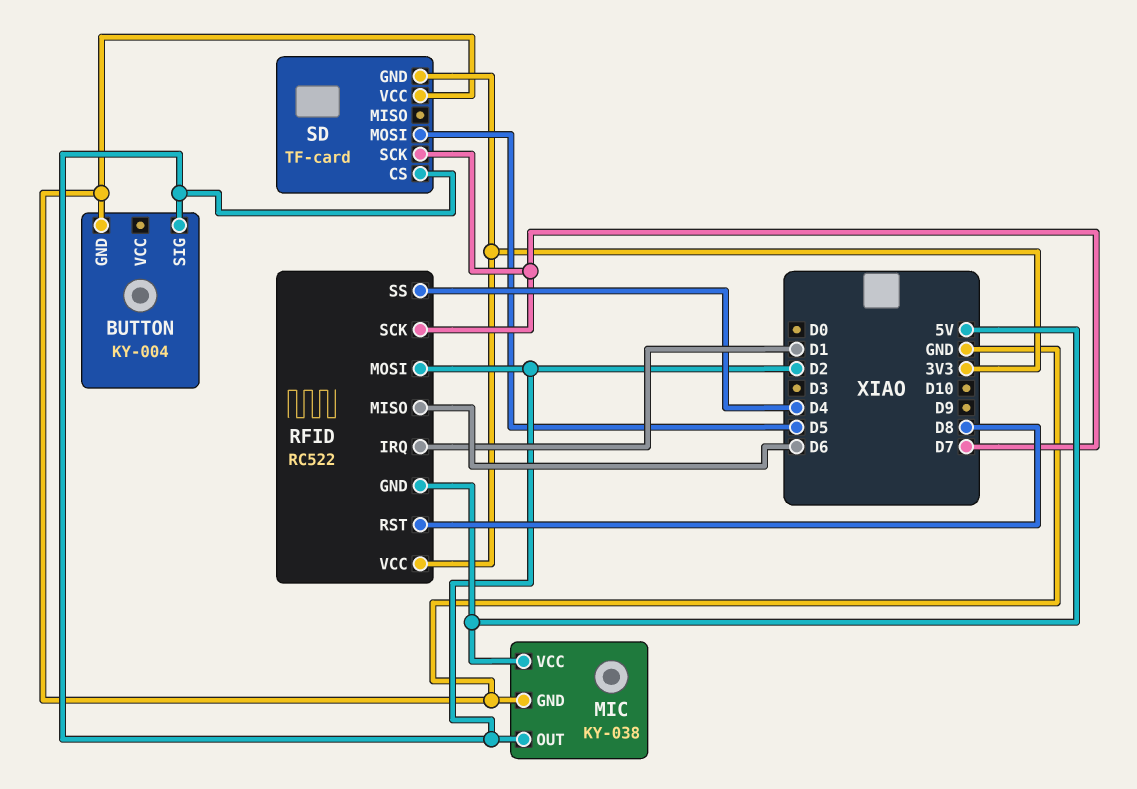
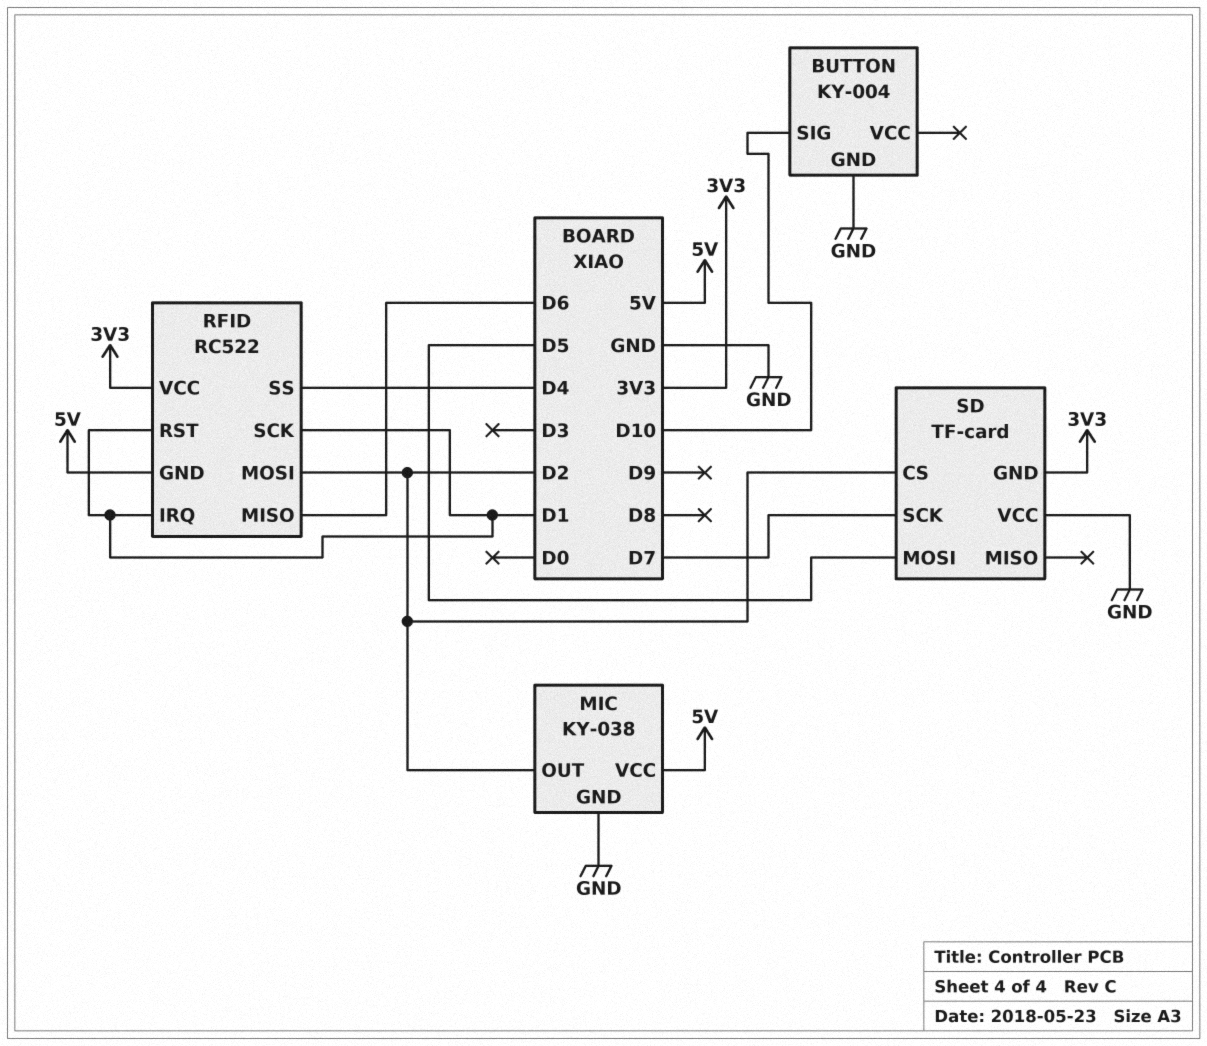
BUTTON pin SIG: D2 -> D10
RFID pin RST: D8 -> D1
RFID pin SCK: D7 -> D1

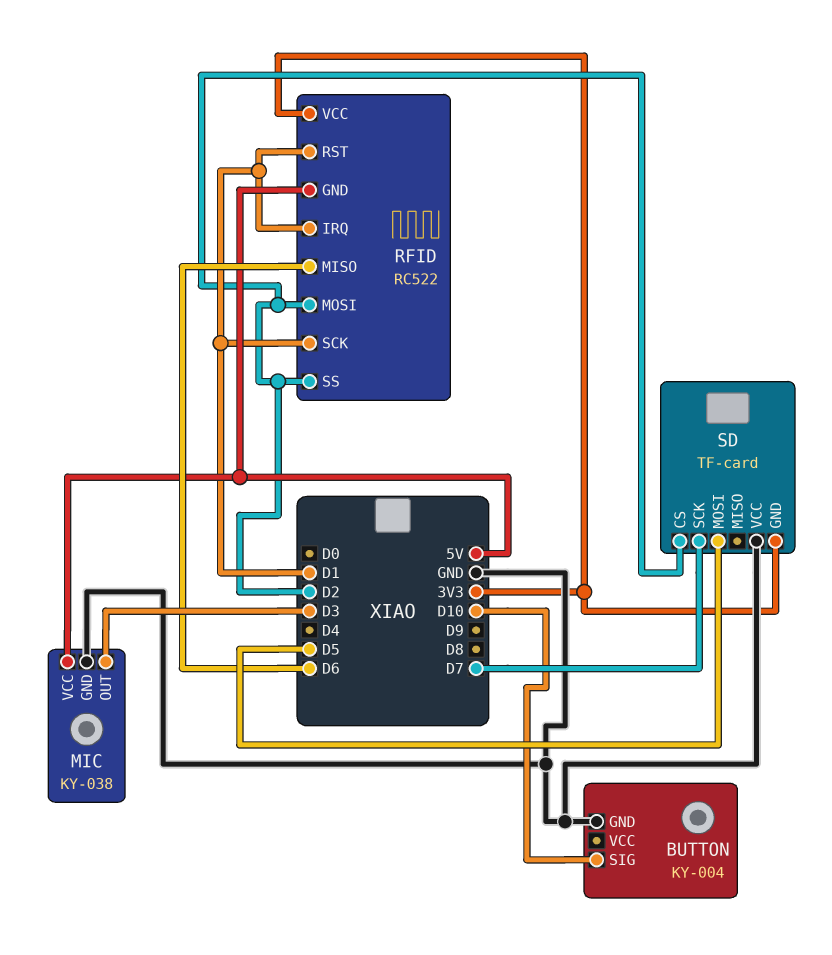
MIC pin OUT: D2 -> D3
RFID pin SS: D4 -> D2

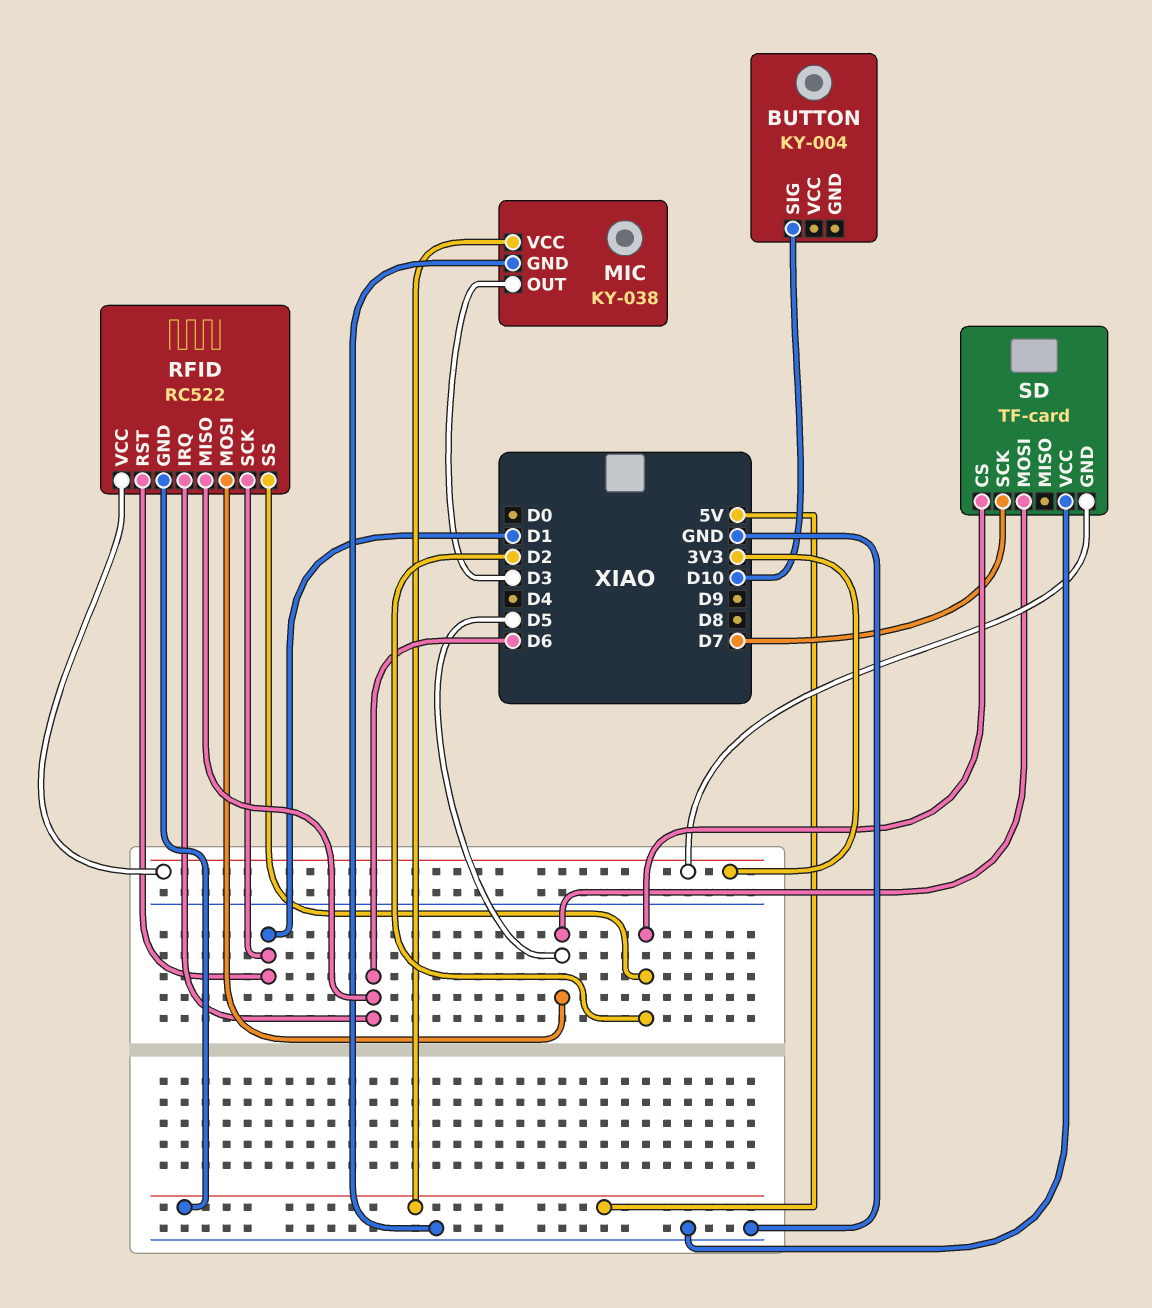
BUTTON pin GND: GND -> none
RFID pin IRQ: D1 -> D6
RFID pin MOSI: D2 -> D5

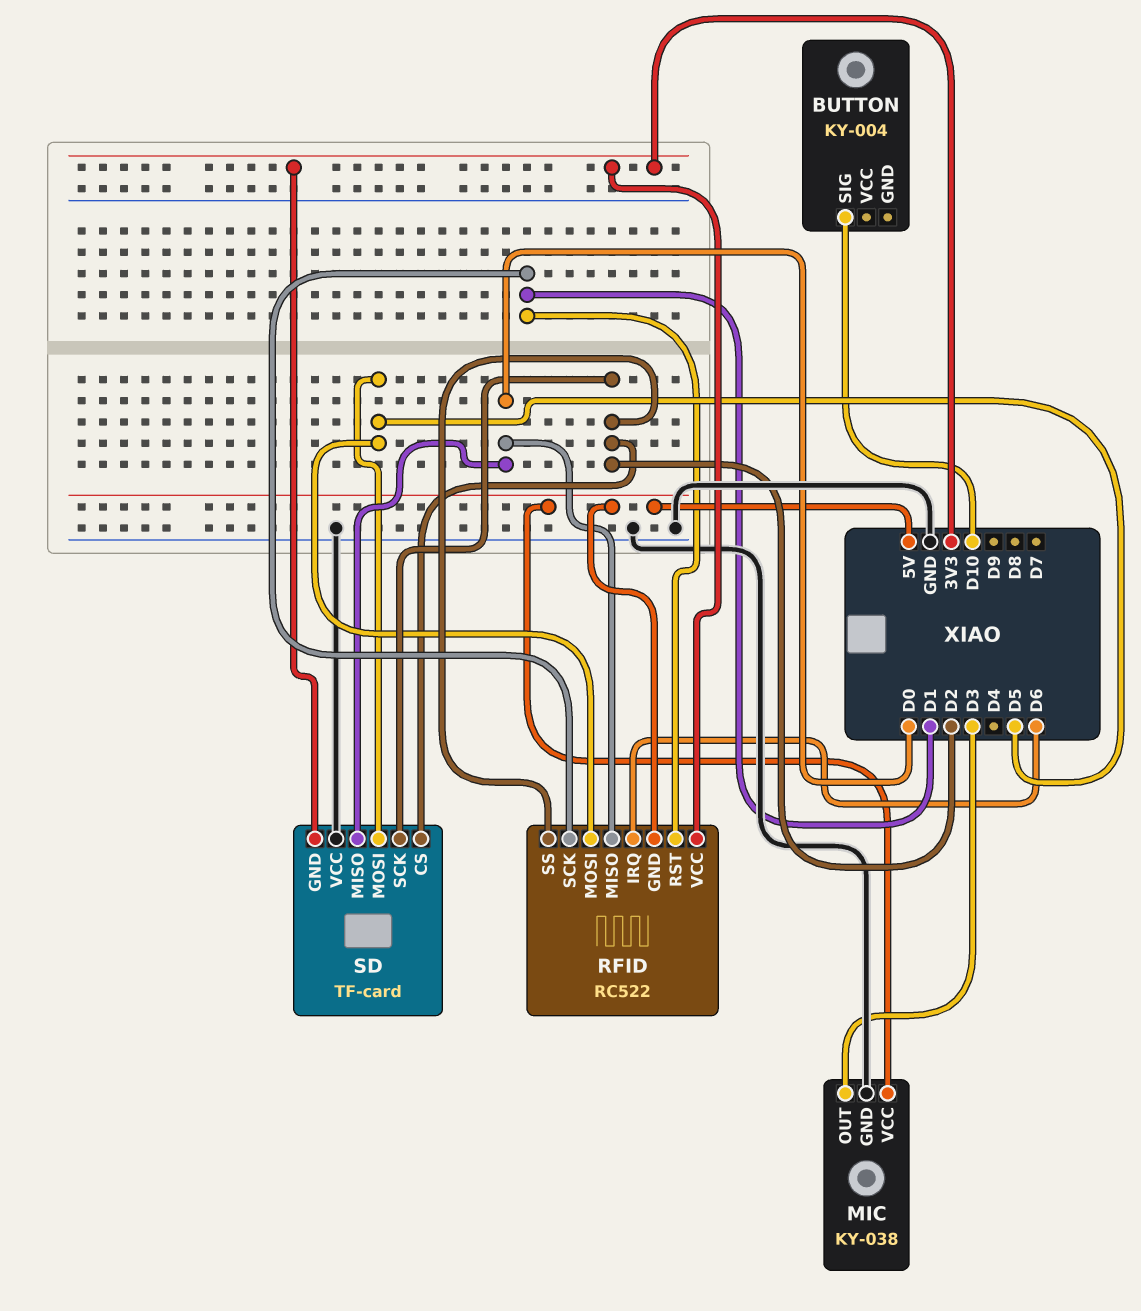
RFID pin MISO: D6 -> D0
SD pin MISO: none -> D0
SD pin SCK: D7 -> D2

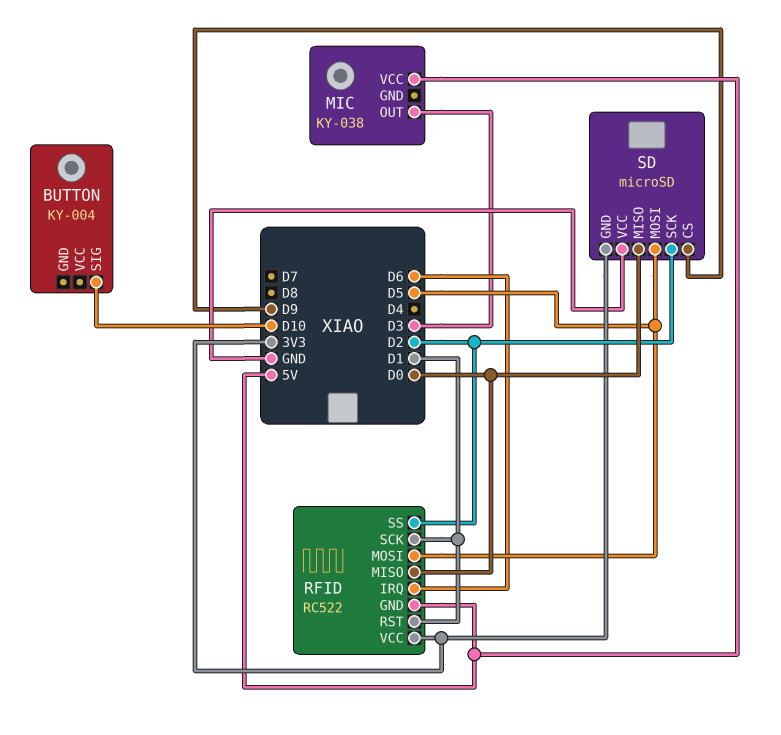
MIC pin GND: GND -> none
SD: TF-card -> microSD
SD pin CS: D2 -> D9

